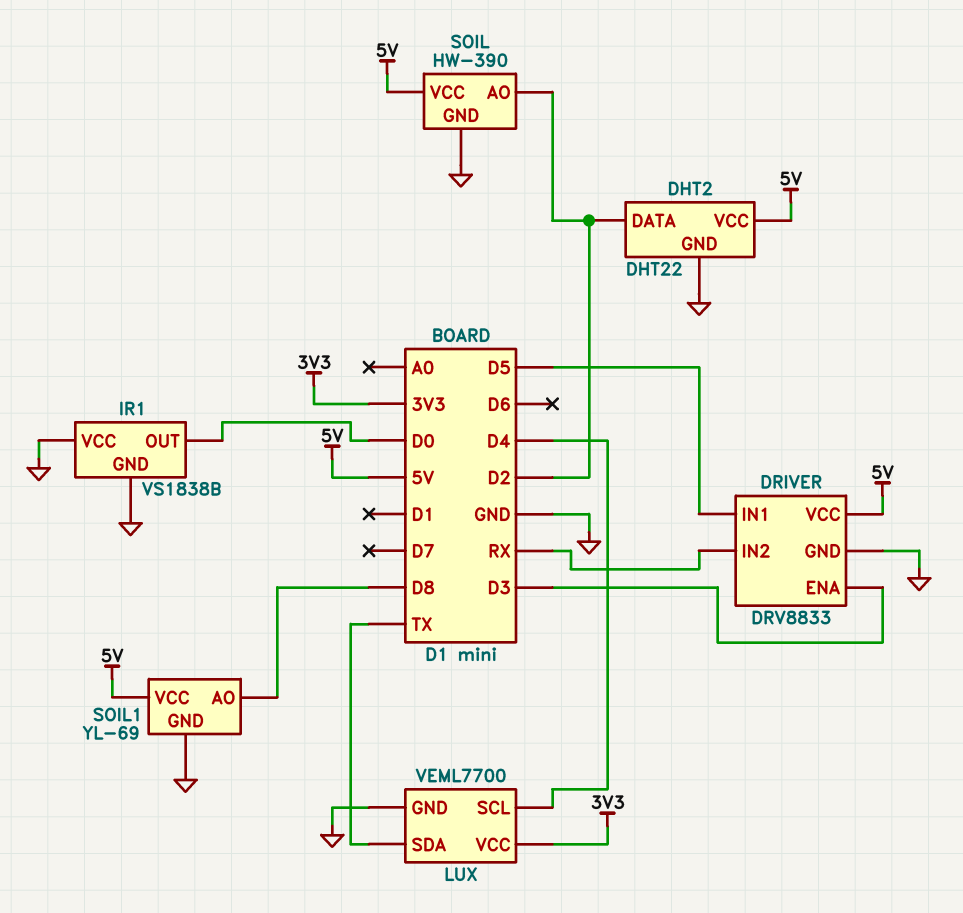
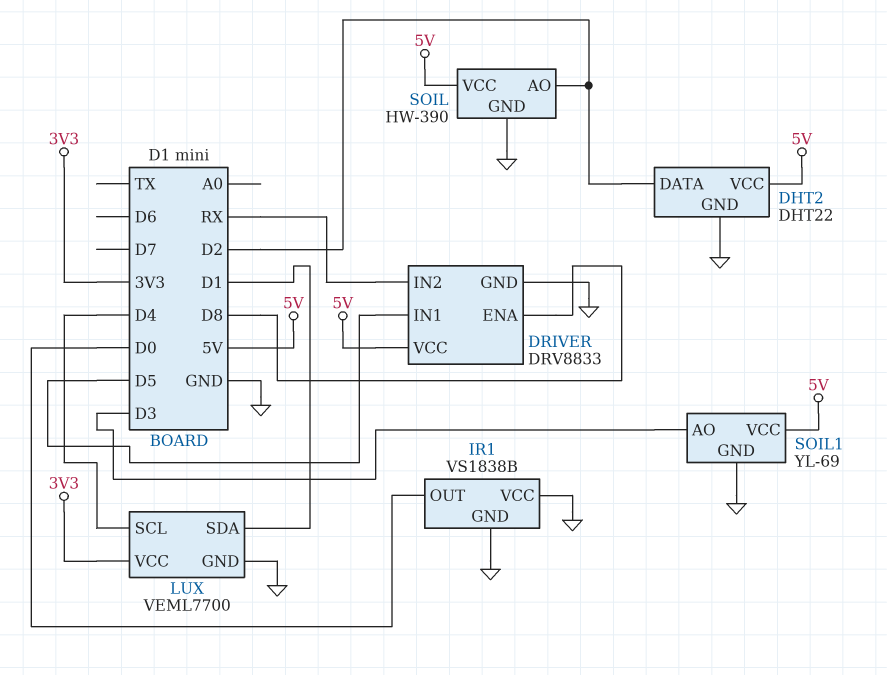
DRIVER pin ENA: D3 -> D8
LUX pin SDA: TX -> D1
SOIL1 pin AO: D8 -> D3

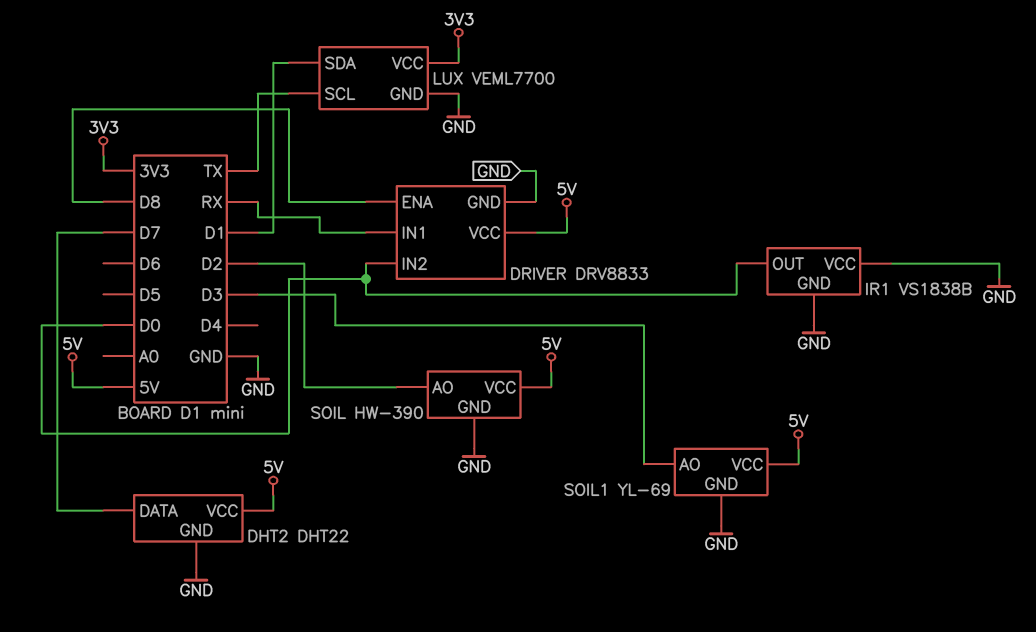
DHT2 pin DATA: D2 -> D7
DRIVER pin IN1: D5 -> RX
DRIVER pin IN2: RX -> D0
LUX pin SCL: D4 -> TX

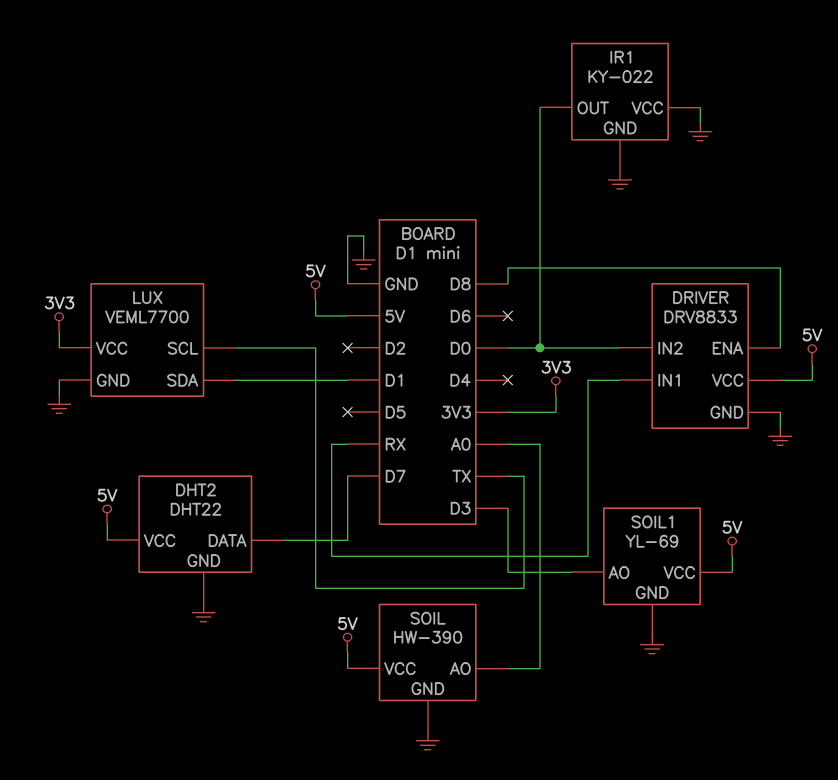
IR1: VS1838B -> KY-022
SOIL pin AO: D2 -> A0

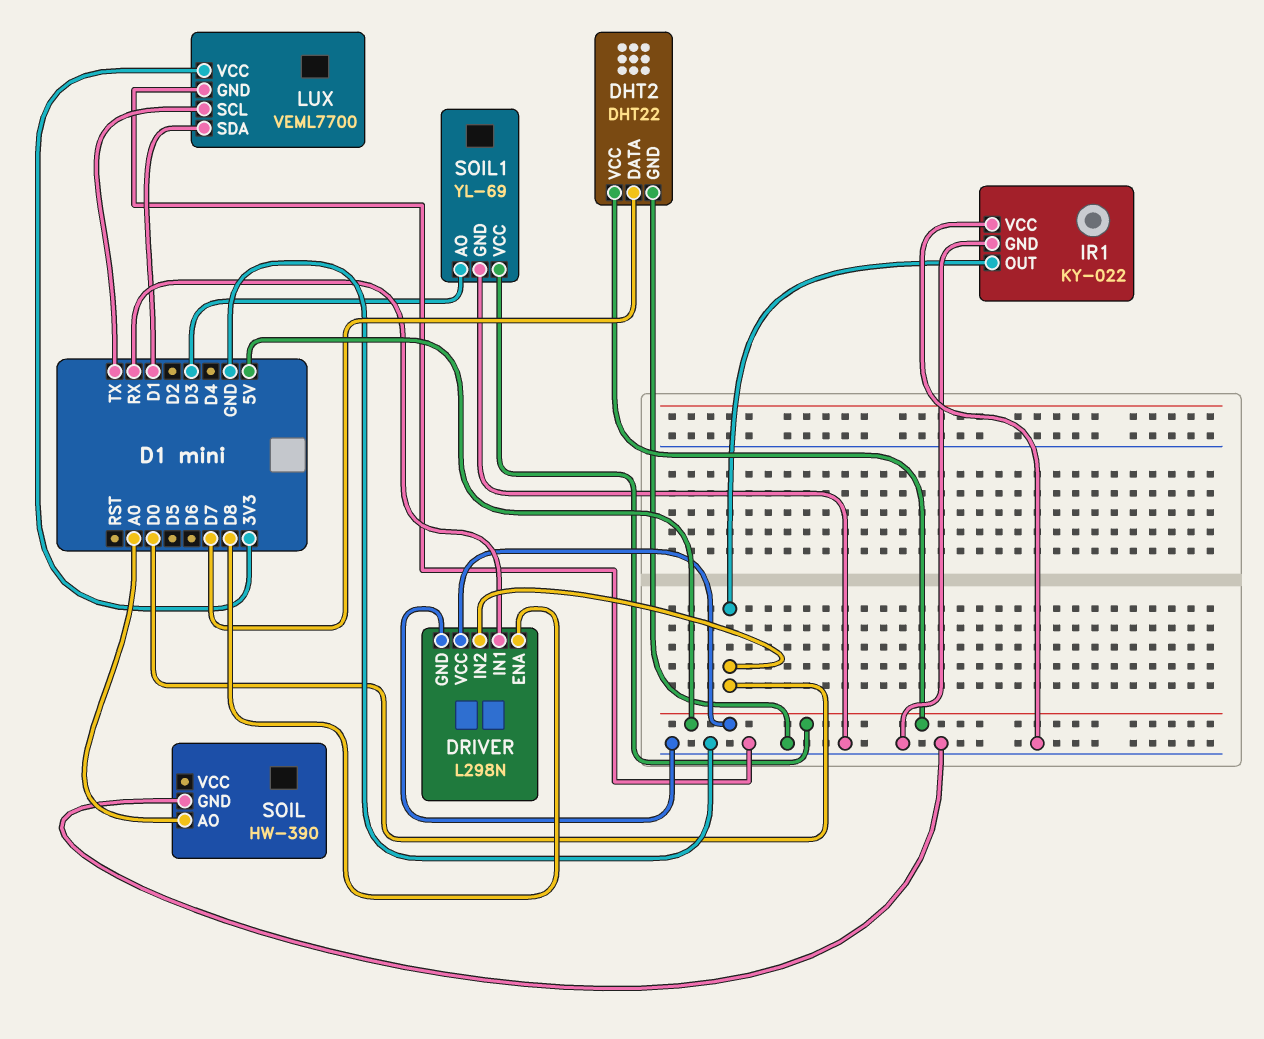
DRIVER: DRV8833 -> L298N
SOIL pin VCC: 5V -> none

